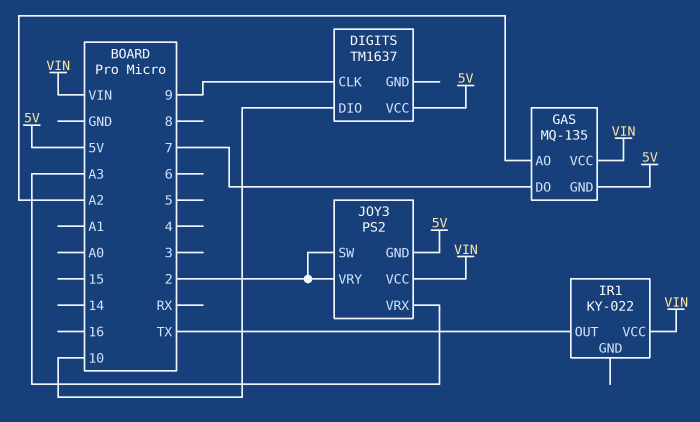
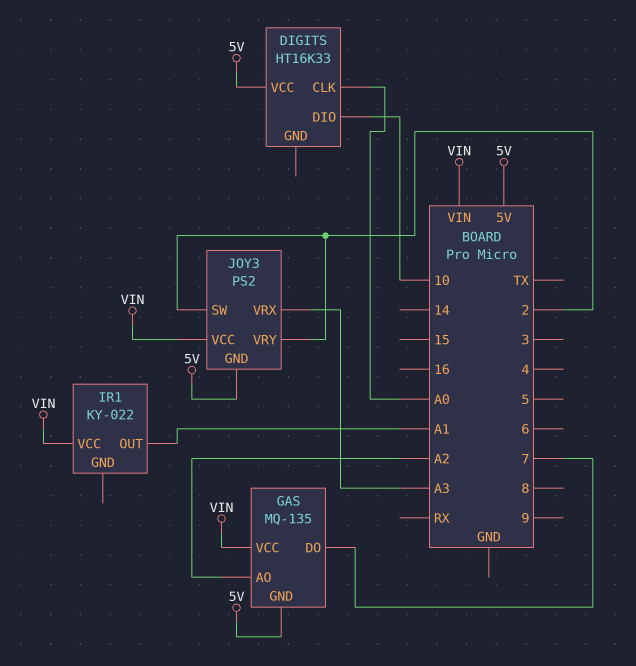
DIGITS: TM1637 -> HT16K33
DIGITS pin CLK: 9 -> A0
IR1 pin OUT: TX -> A1

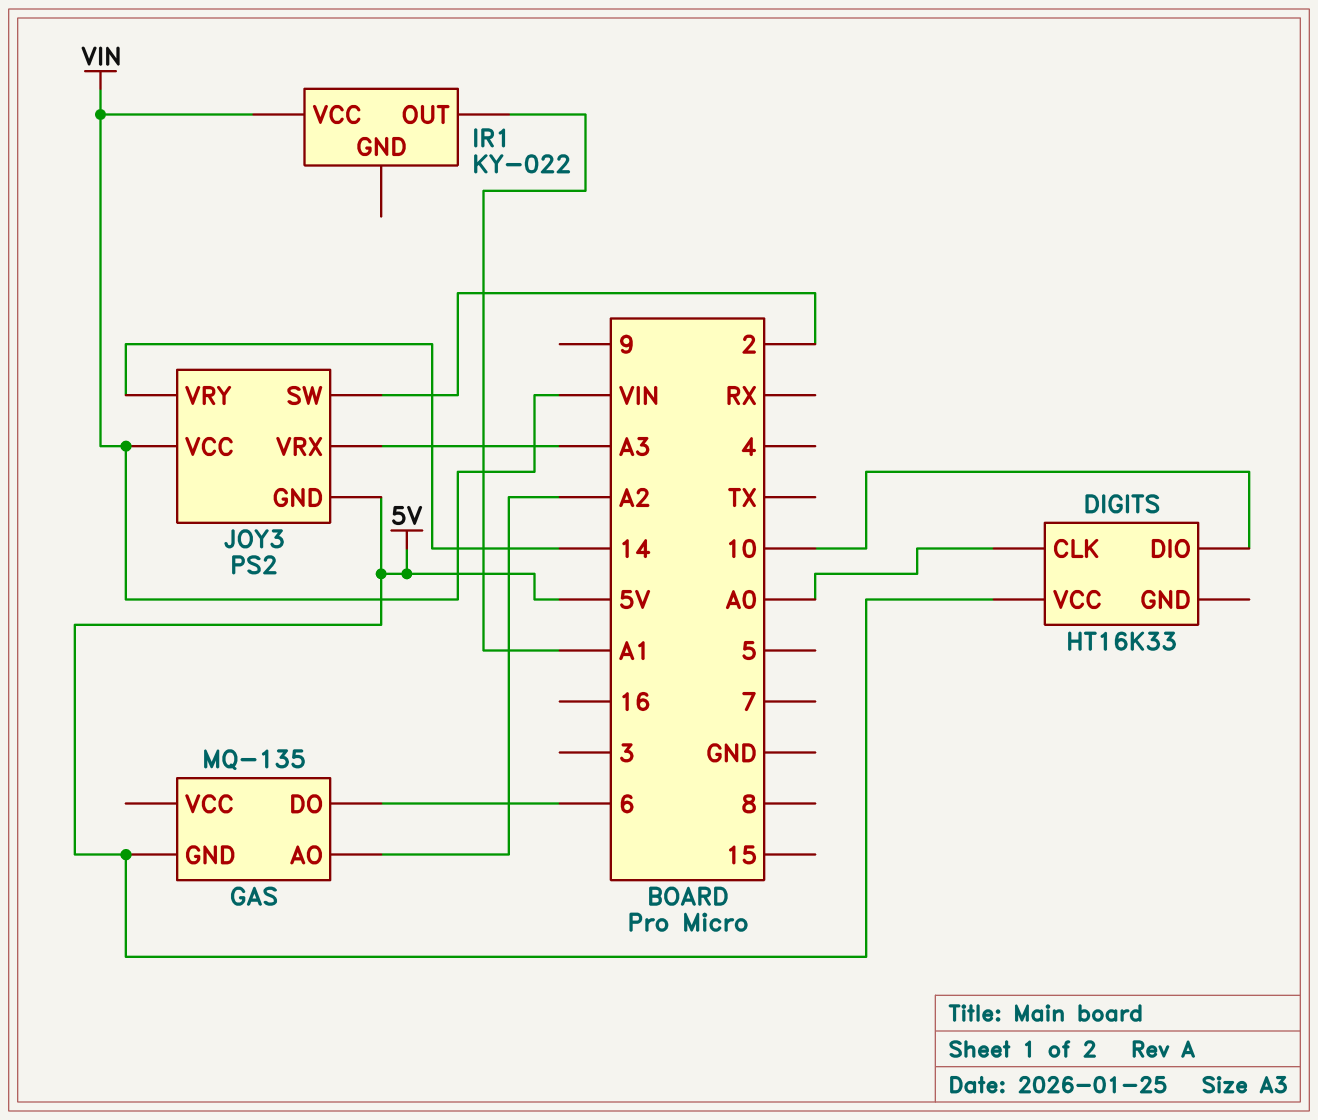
GAS pin DO: 7 -> 6
GAS pin VCC: VIN -> none
JOY3 pin VRY: 2 -> 14

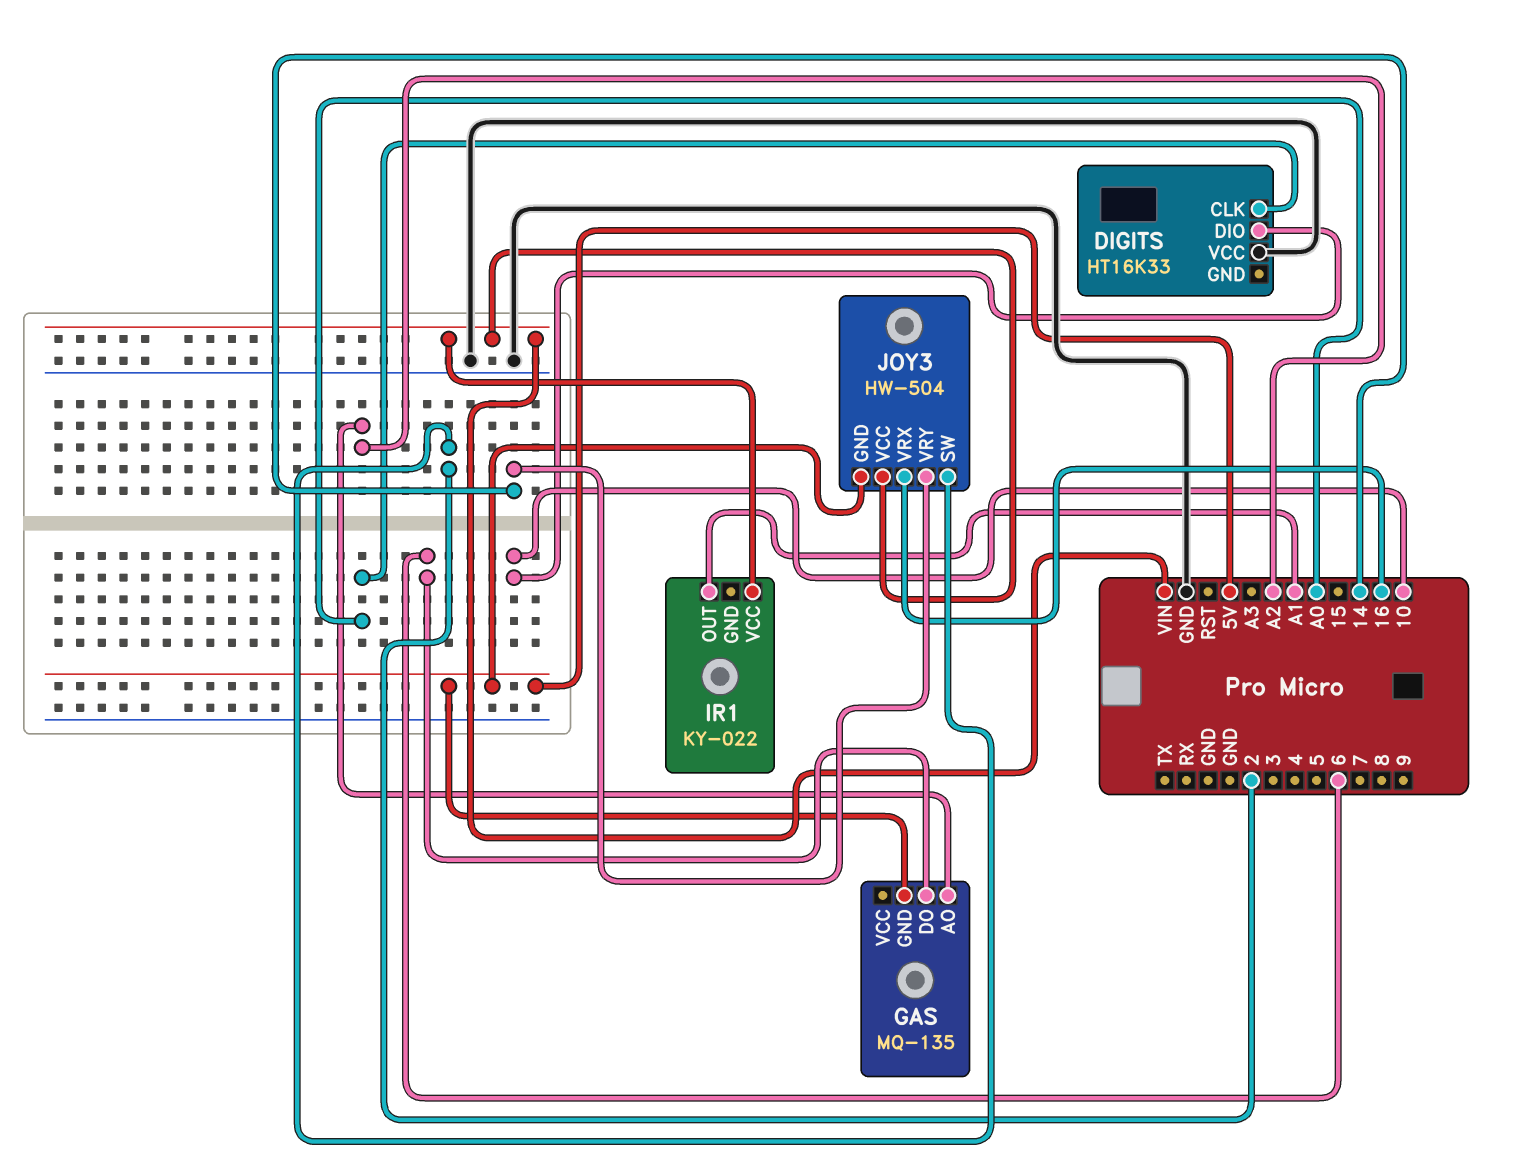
DIGITS pin VCC: 5V -> GND
JOY3: PS2 -> HW-504
JOY3 pin VRX: A3 -> 16

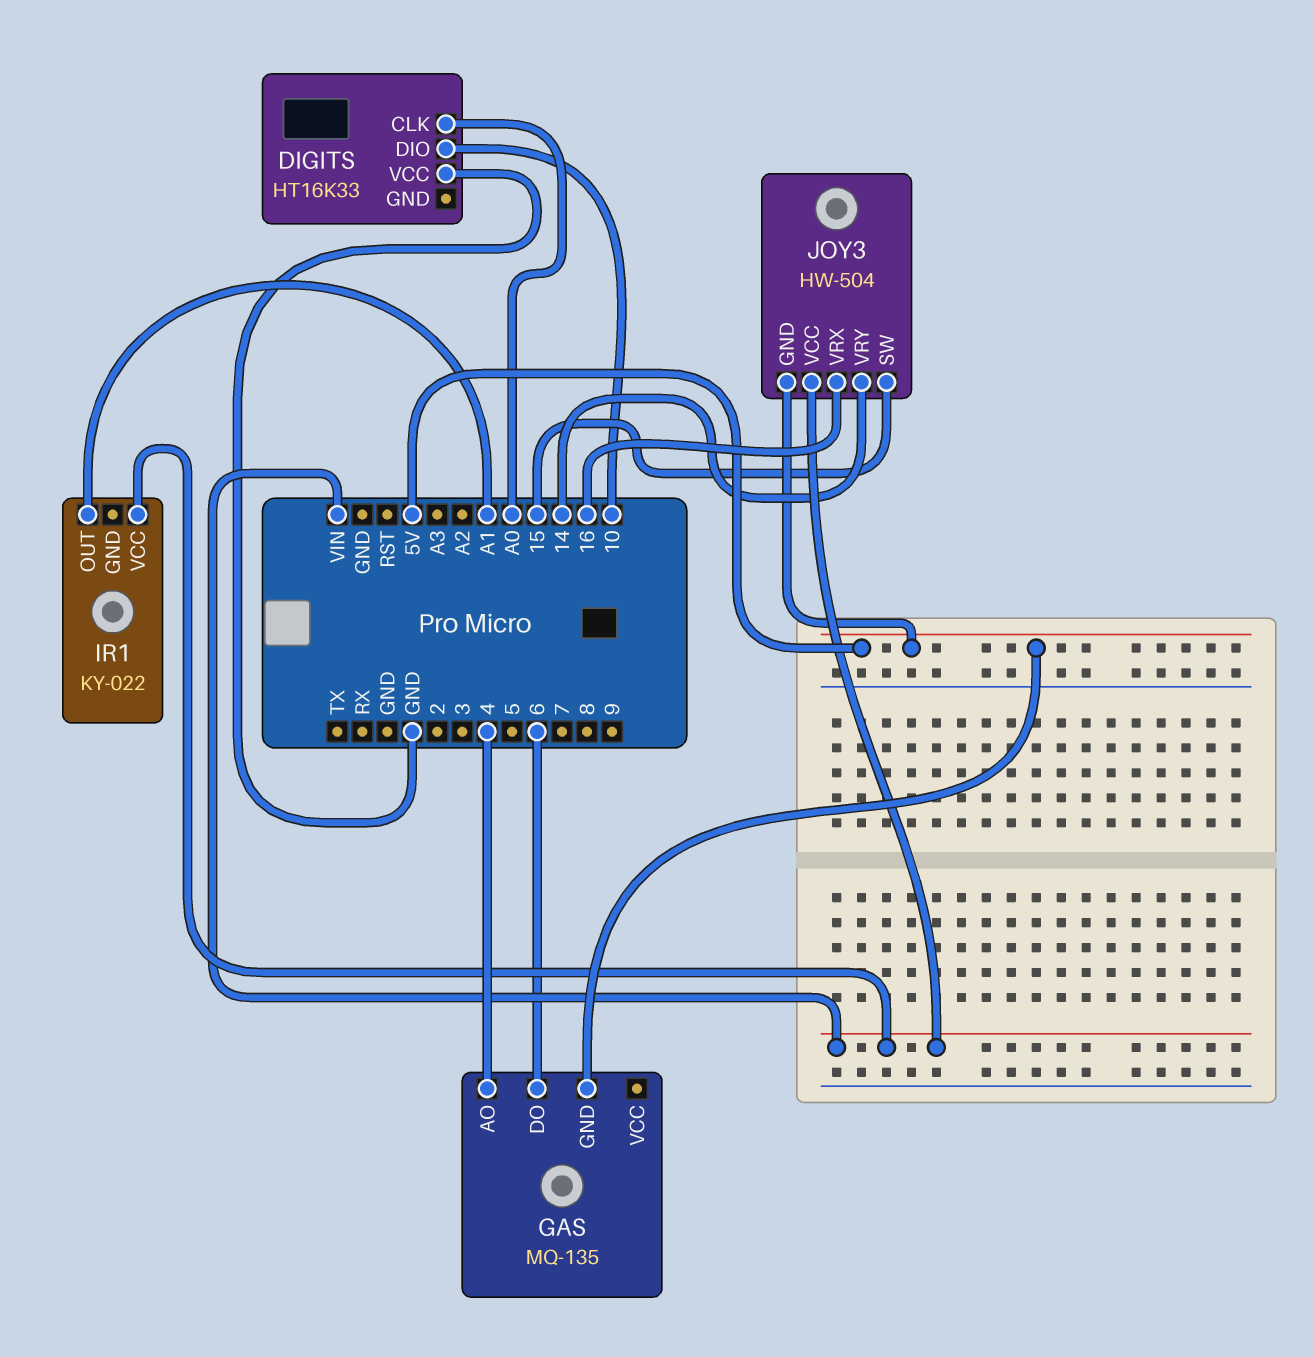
GAS pin AO: A2 -> 4
JOY3 pin SW: 2 -> 15

